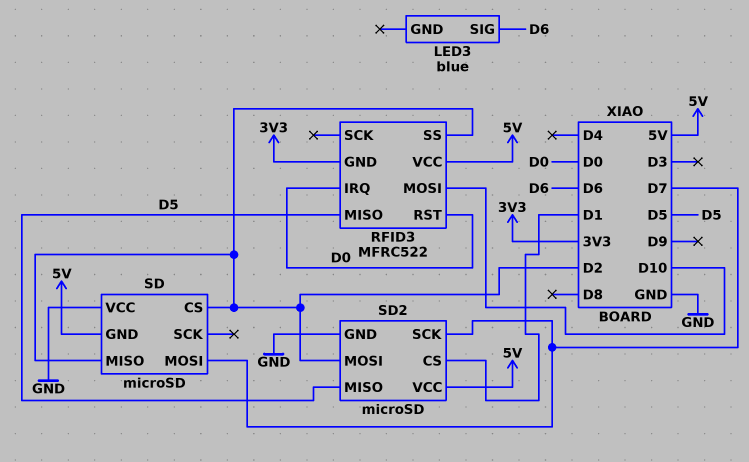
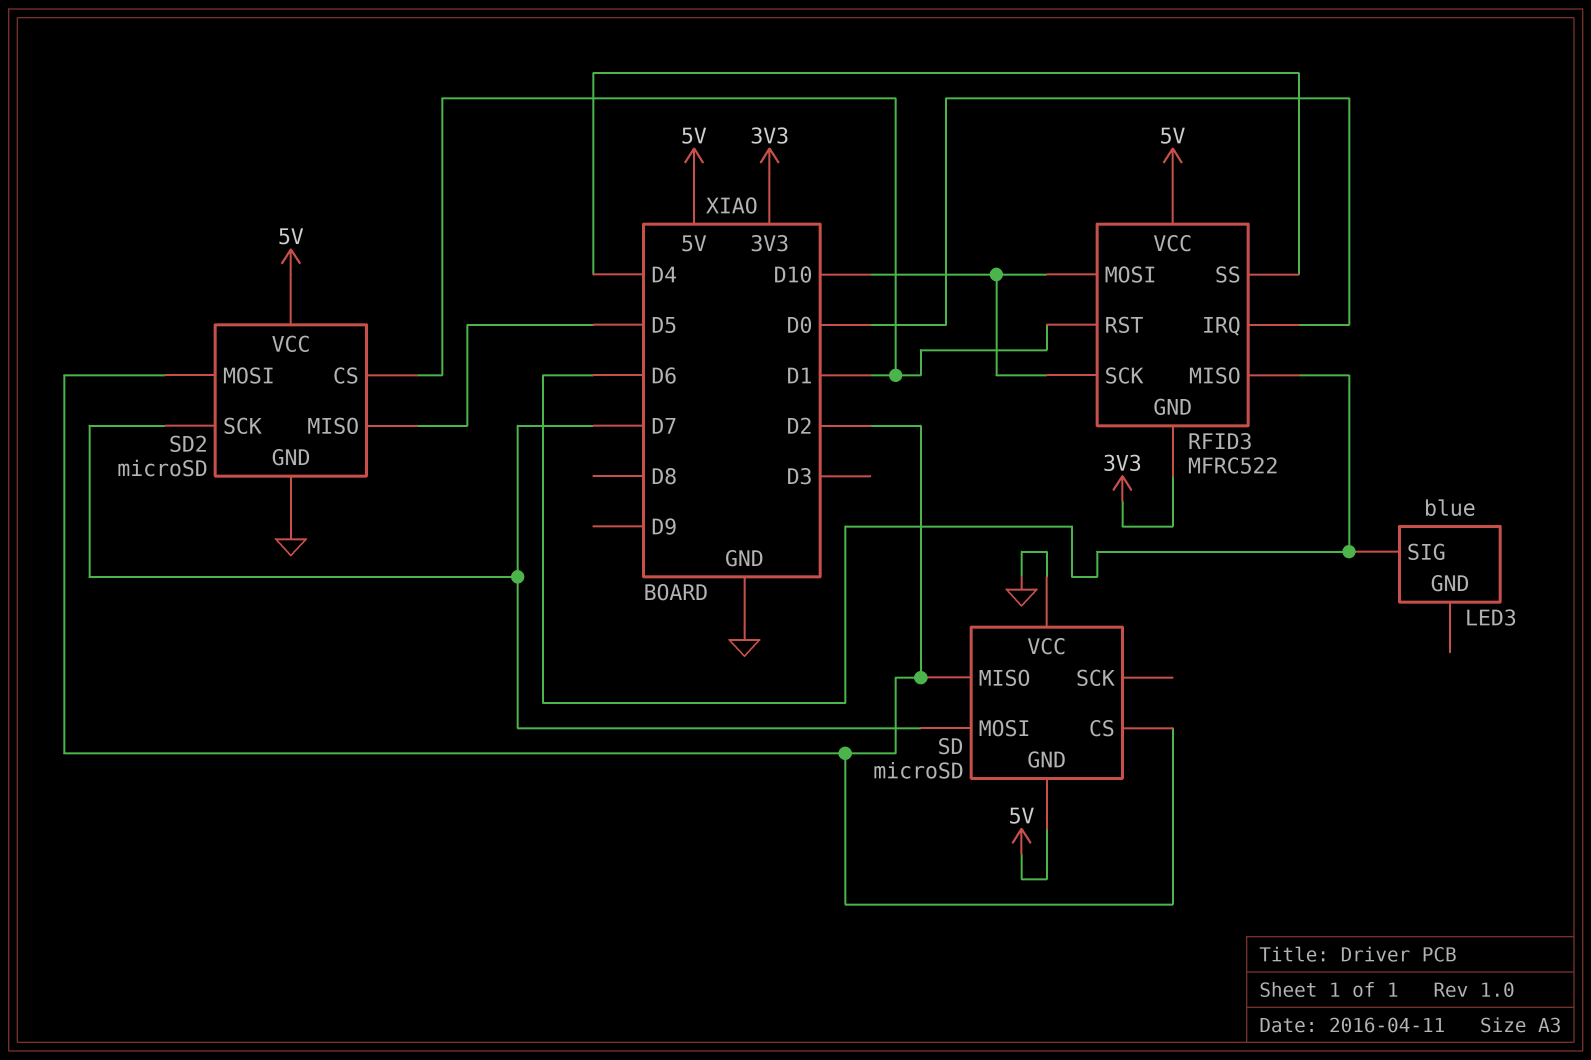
RFID3 pin MISO: D5 -> D6
RFID3 pin RST: D0 -> D1
RFID3 pin SCK: none -> D10
RFID3 pin SS: D2 -> D4

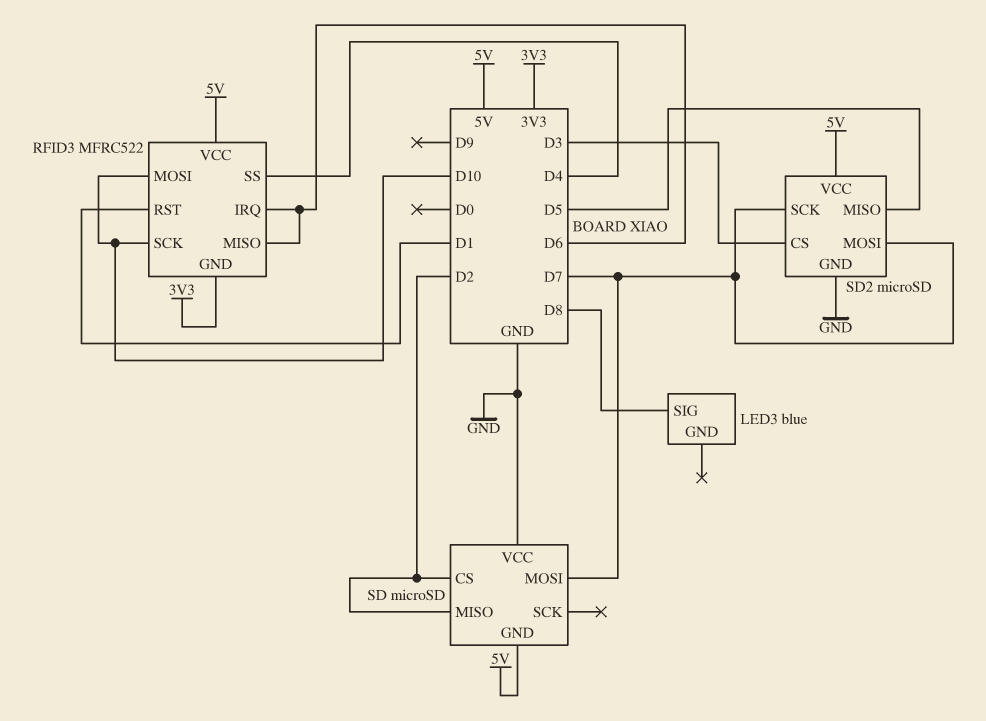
LED3 pin SIG: D6 -> D8
RFID3 pin IRQ: D0 -> D6
SD2 pin CS: D1 -> D3
SD2 pin MOSI: D2 -> D7

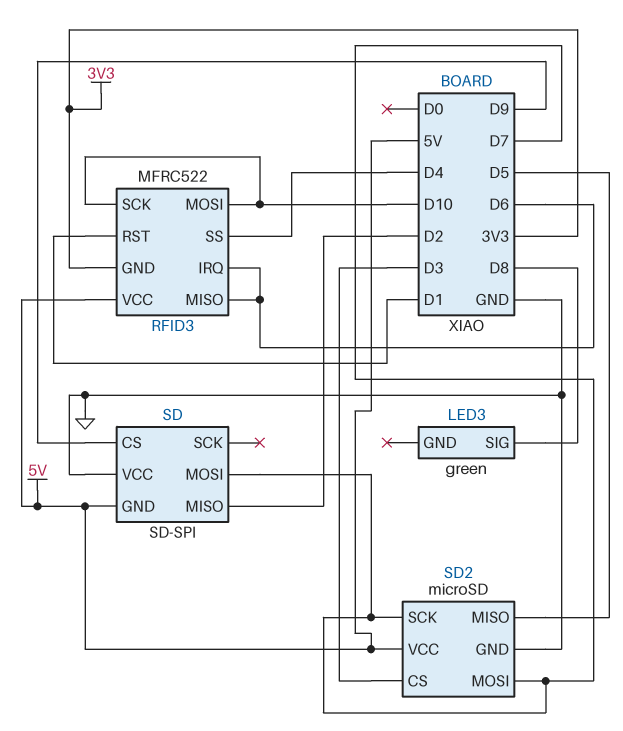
LED3: blue -> green
SD: microSD -> SD-SPI
SD pin CS: D2 -> D9

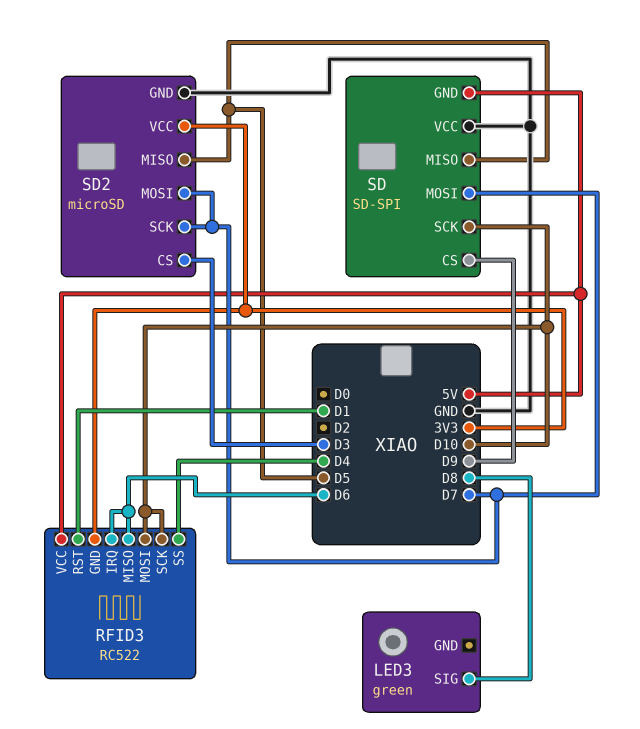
RFID3: MFRC522 -> RC522
SD pin MISO: D2 -> D5
SD pin SCK: none -> D10
SD2 pin VCC: 5V -> 3V3

